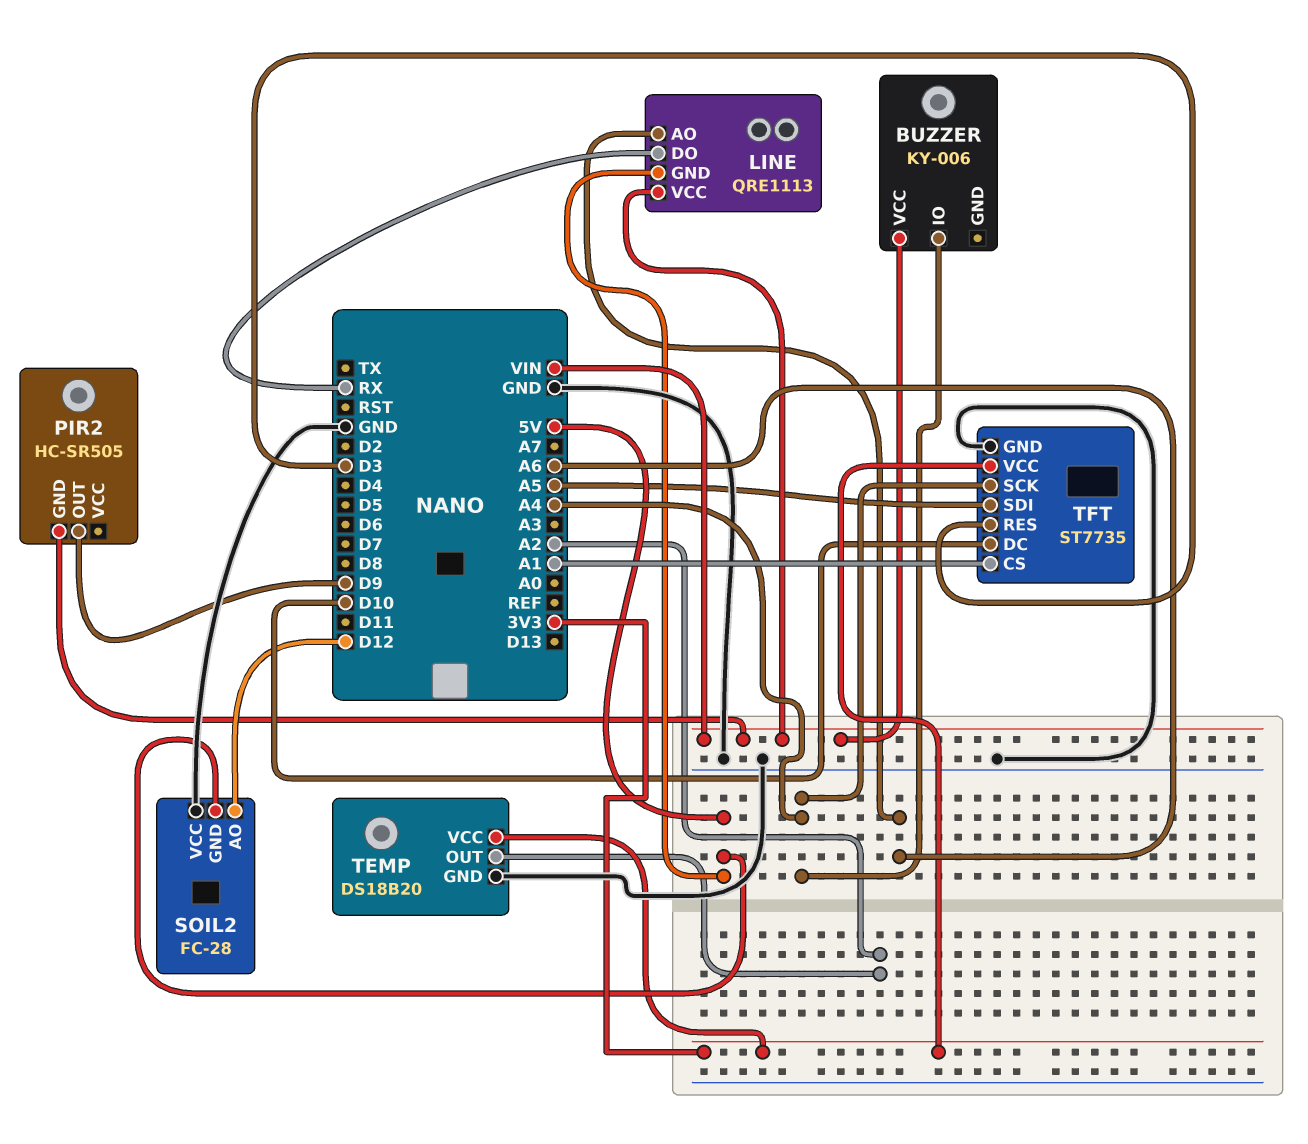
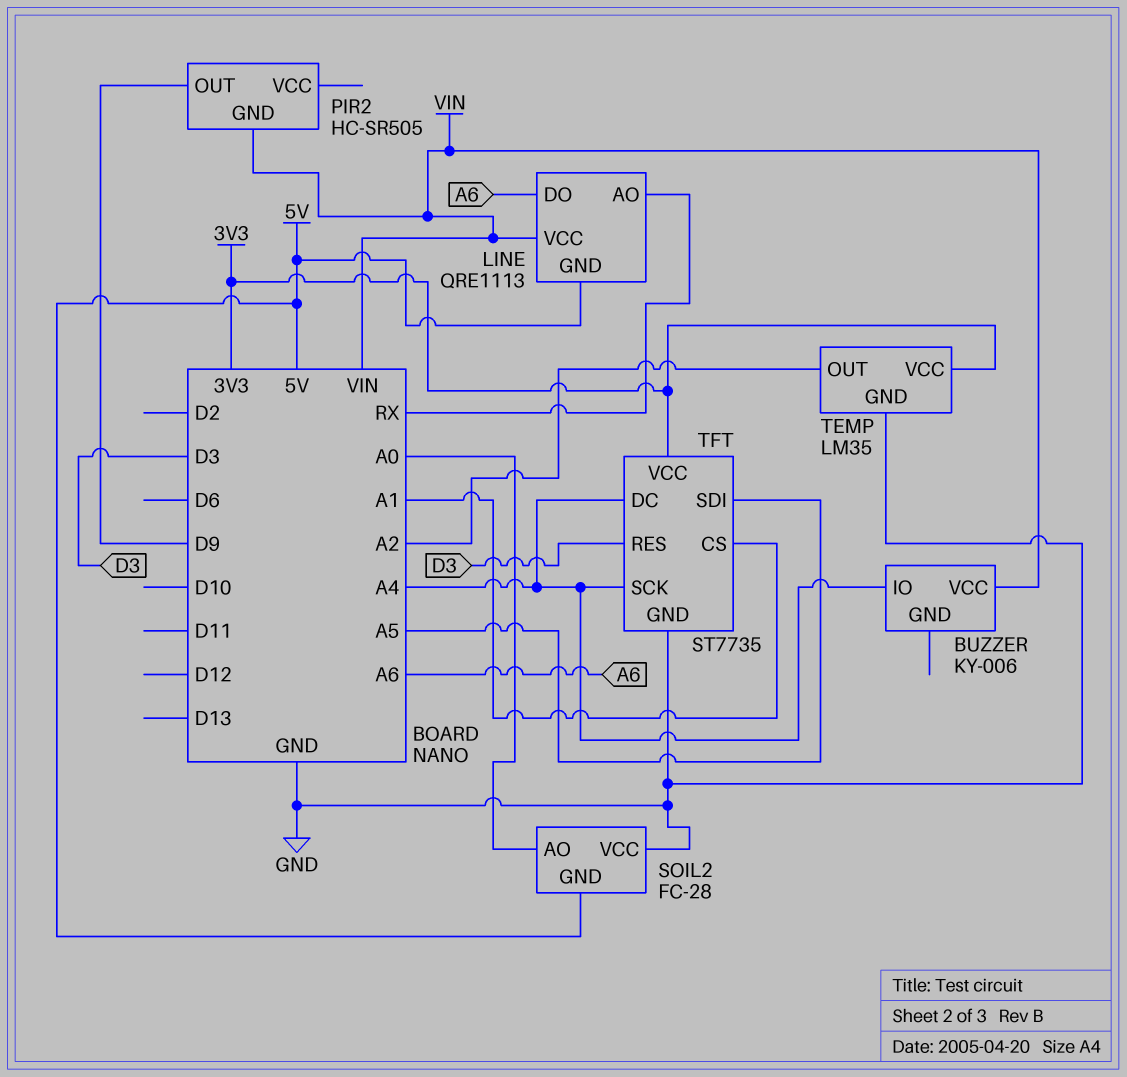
LINE pin AO: A6 -> RX
LINE pin DO: RX -> A6
SOIL2 pin AO: D12 -> A0
TEMP: DS18B20 -> LM35
TFT pin DC: D10 -> A4

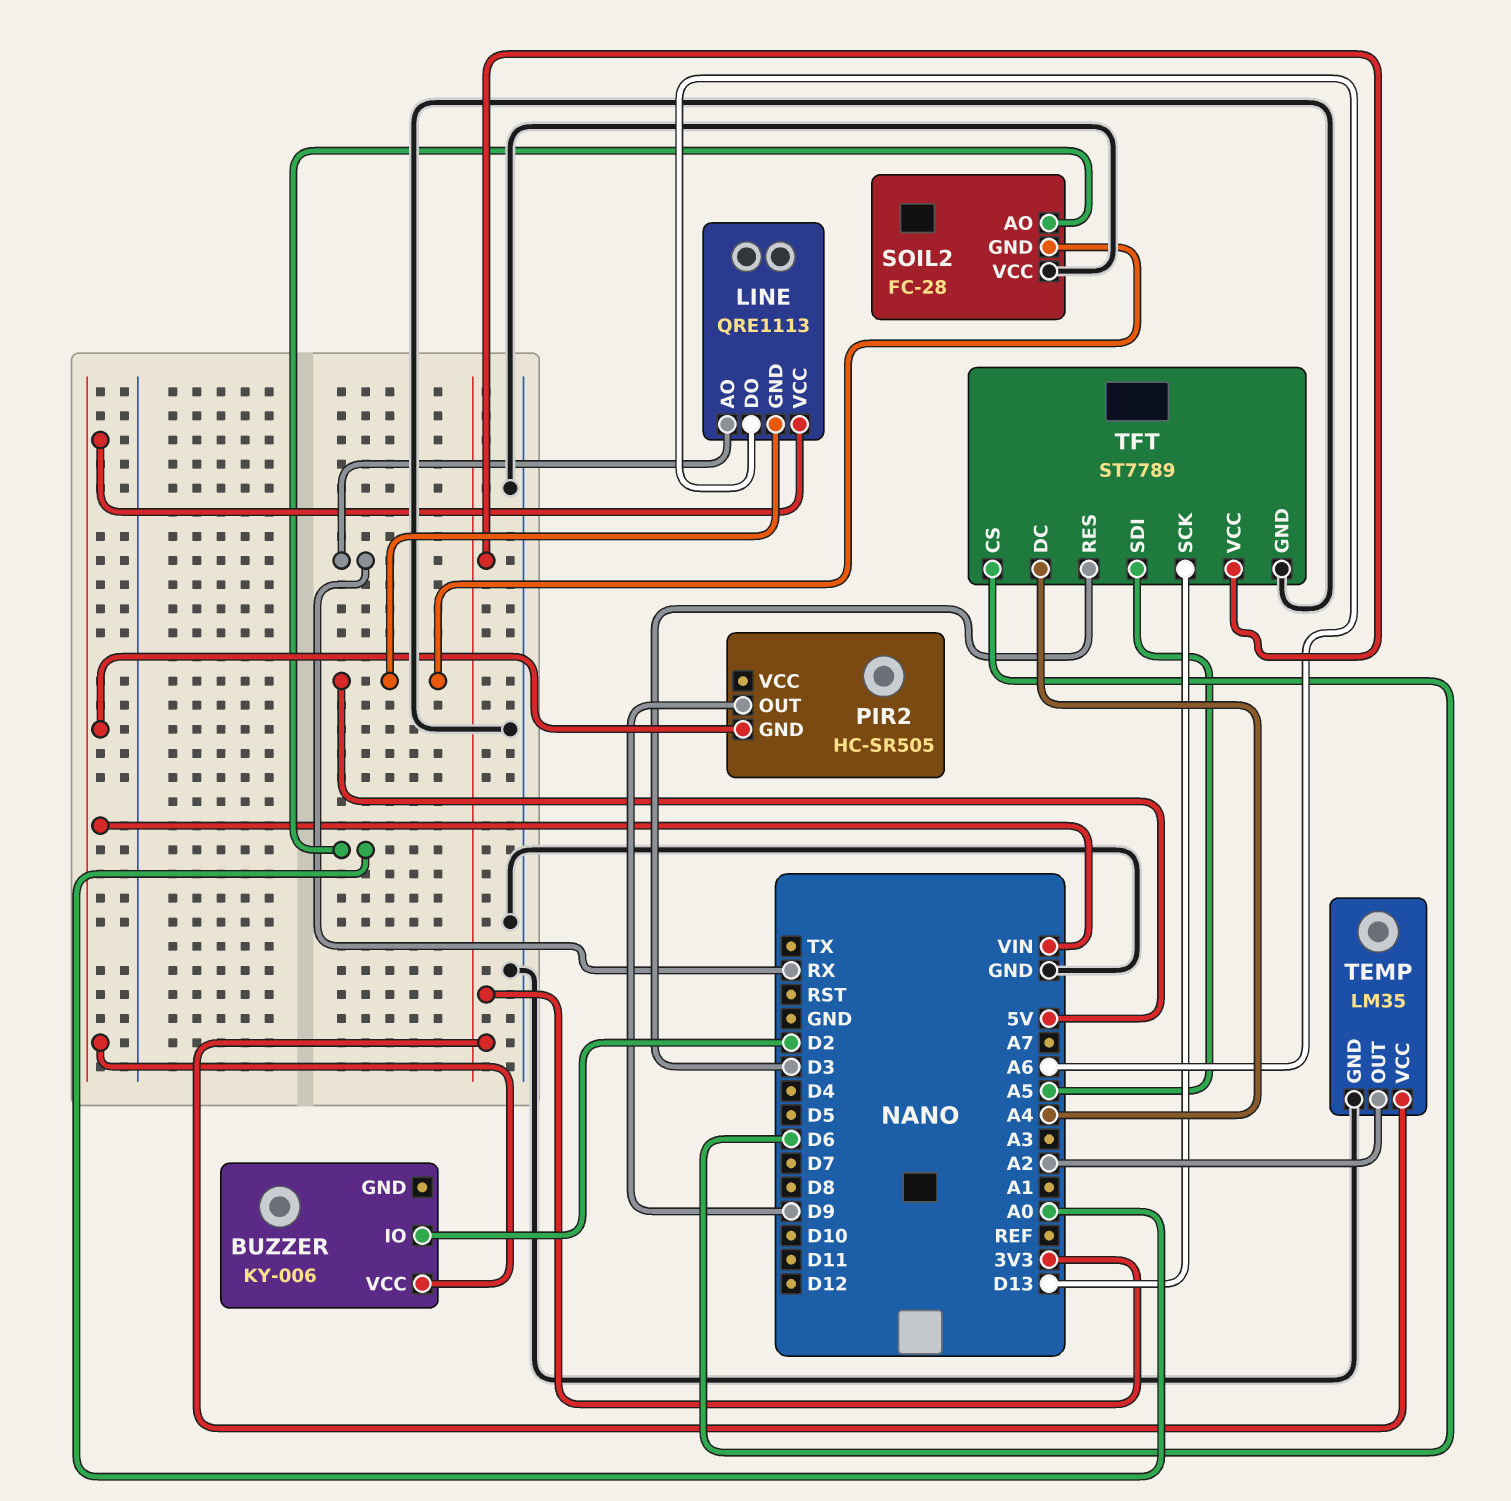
BUZZER pin IO: A4 -> D2
TFT: ST7735 -> ST7789
TFT pin CS: A1 -> D6
TFT pin SCK: A4 -> D13

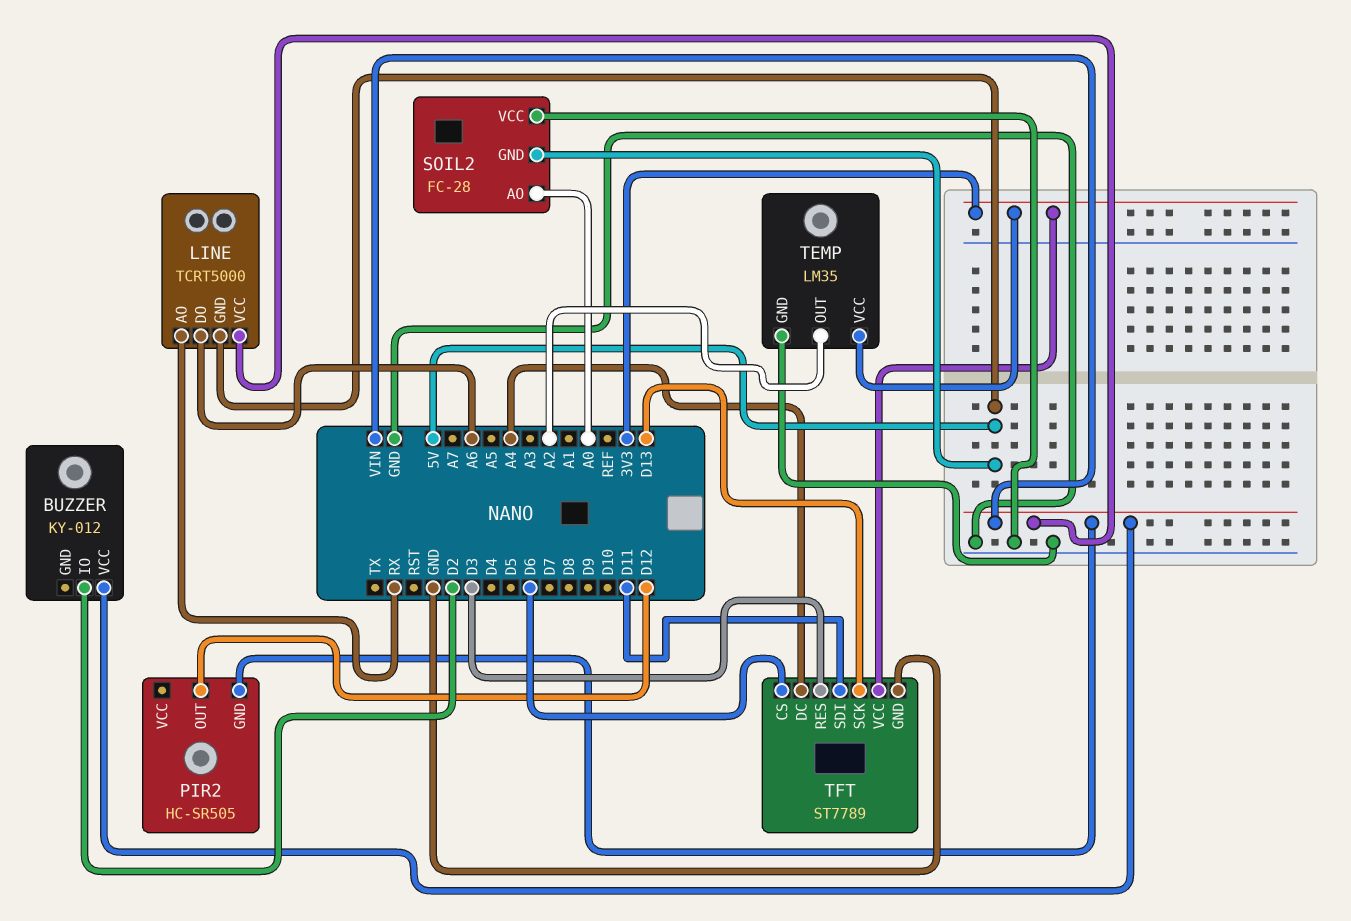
BUZZER: KY-006 -> KY-012
LINE: QRE1113 -> TCRT5000
PIR2 pin OUT: D9 -> D12
TFT pin SDI: A5 -> D11

